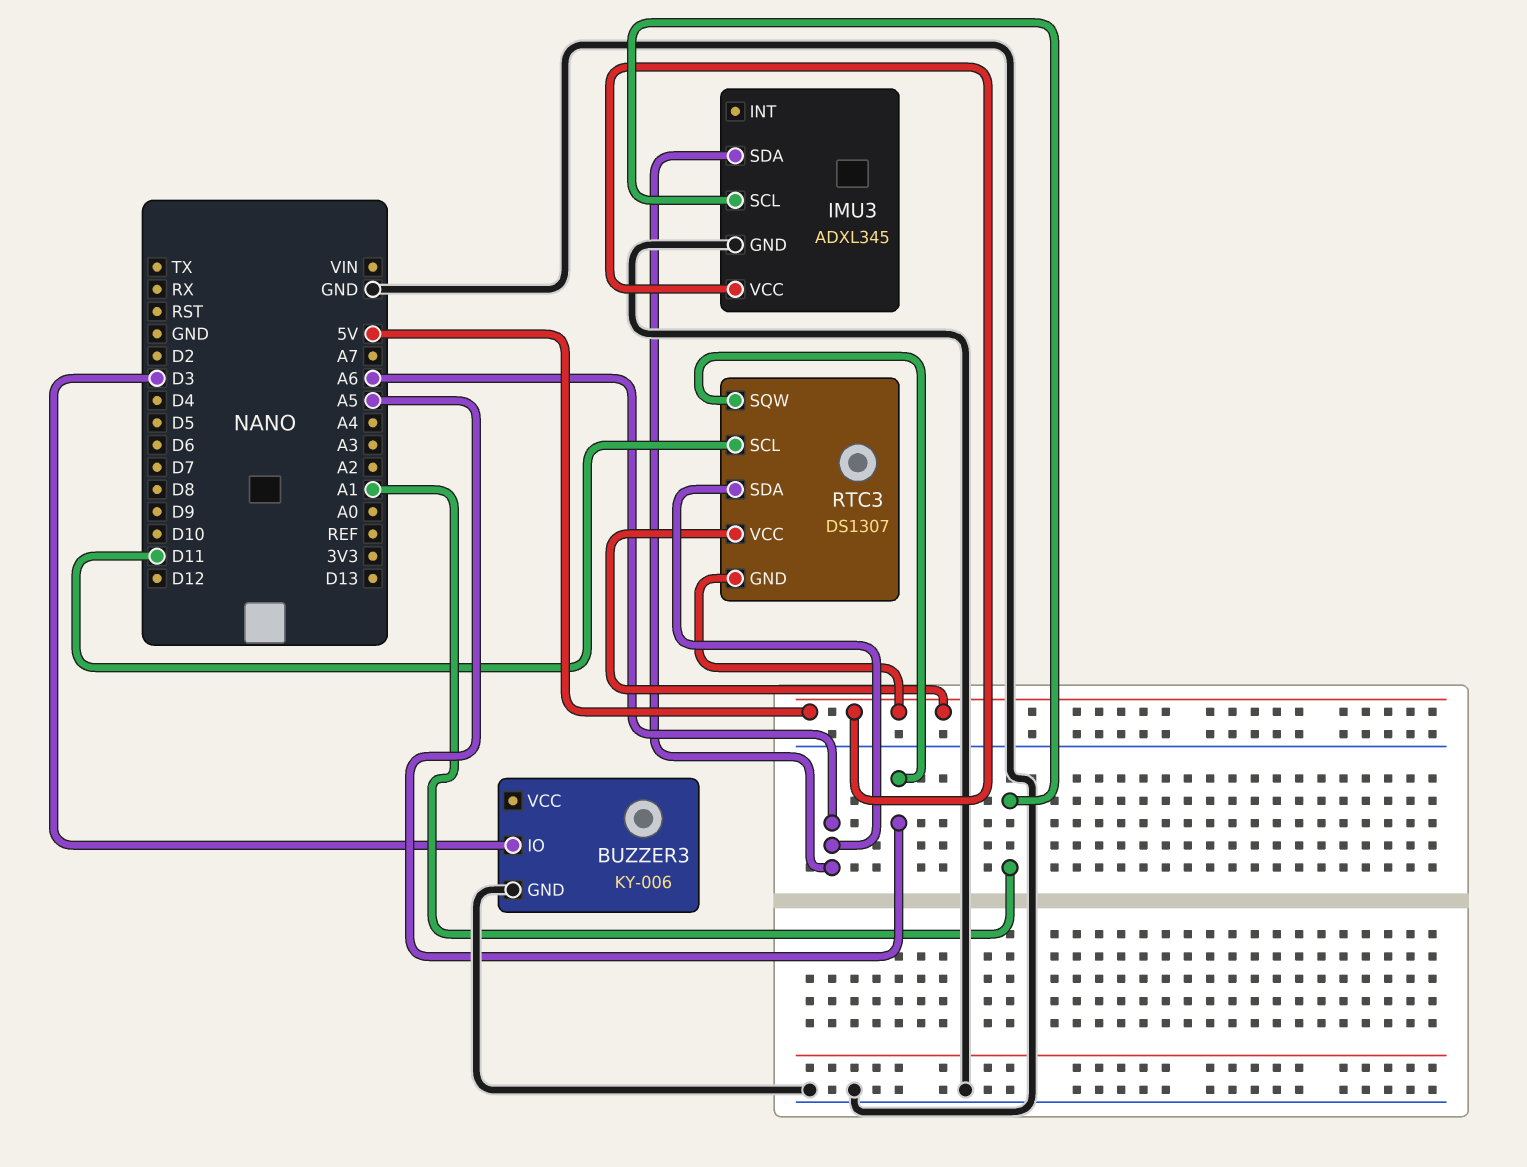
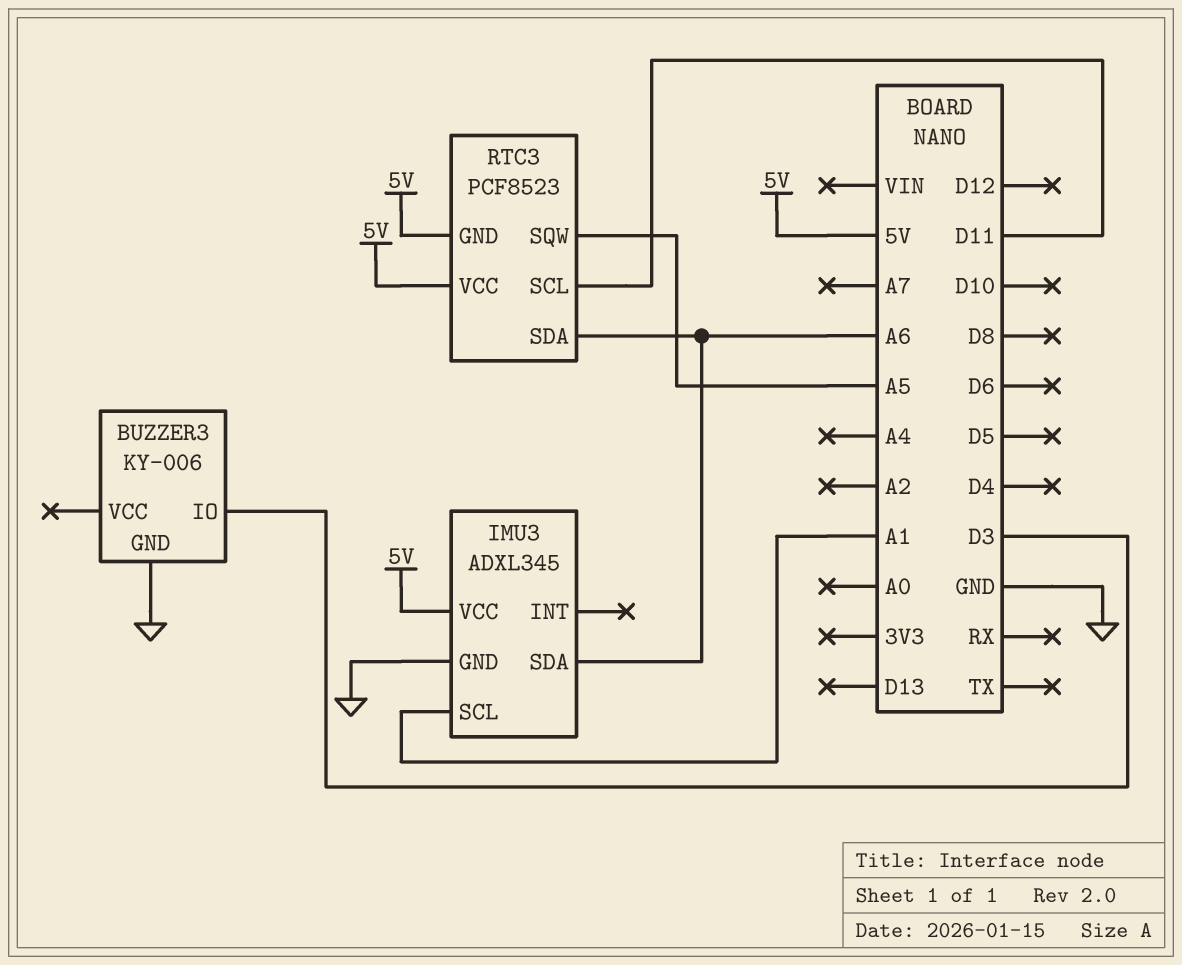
RTC3: DS1307 -> PCF8523

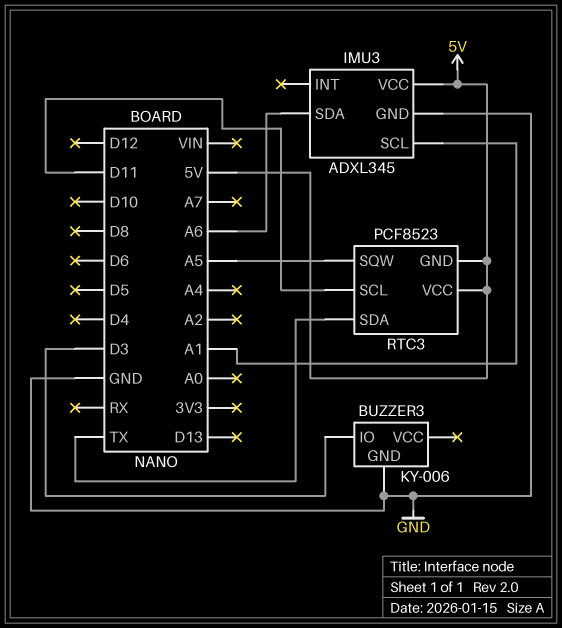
RTC3 pin SDA: A6 -> TX

